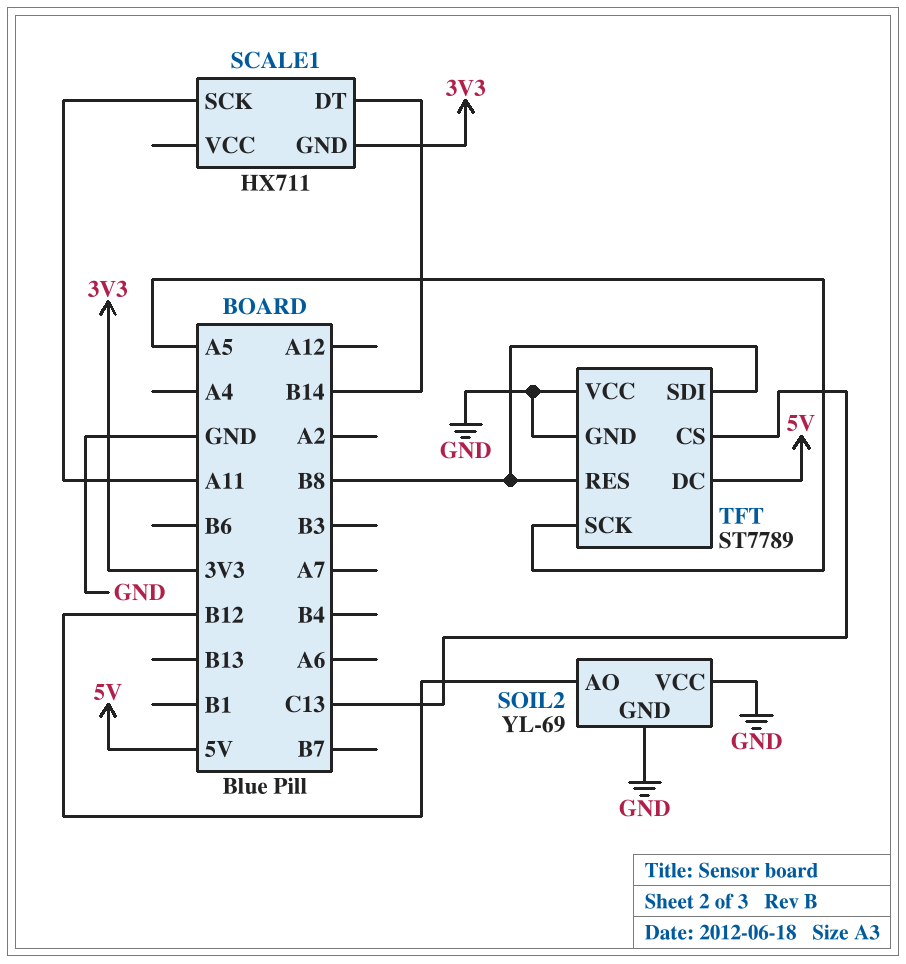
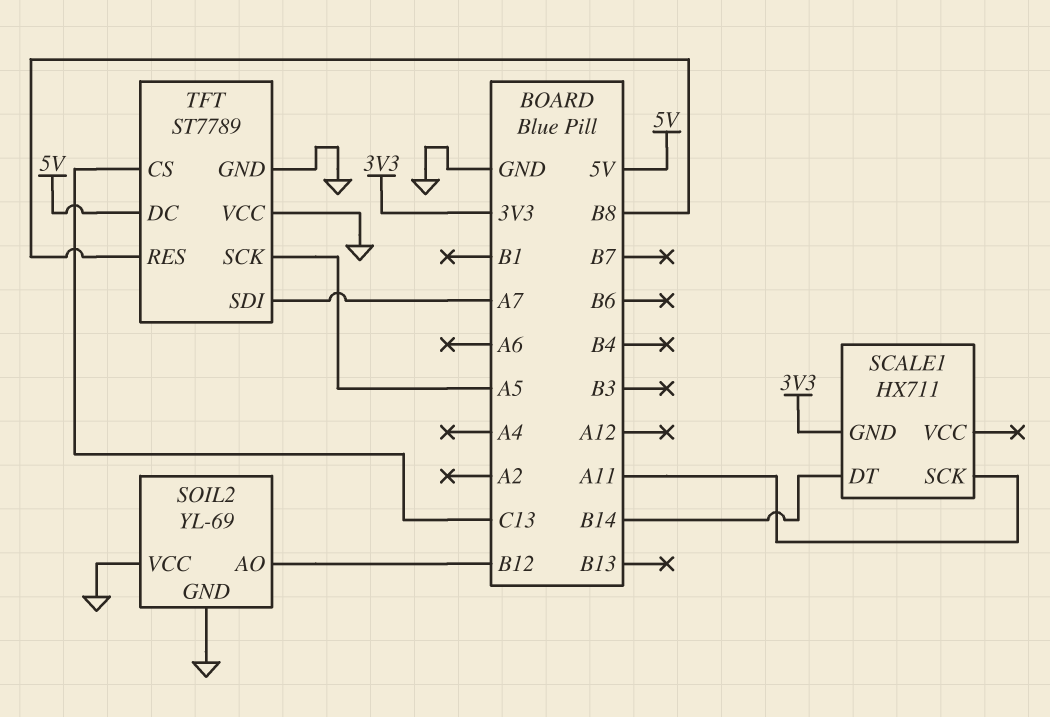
TFT pin SDI: B8 -> A7

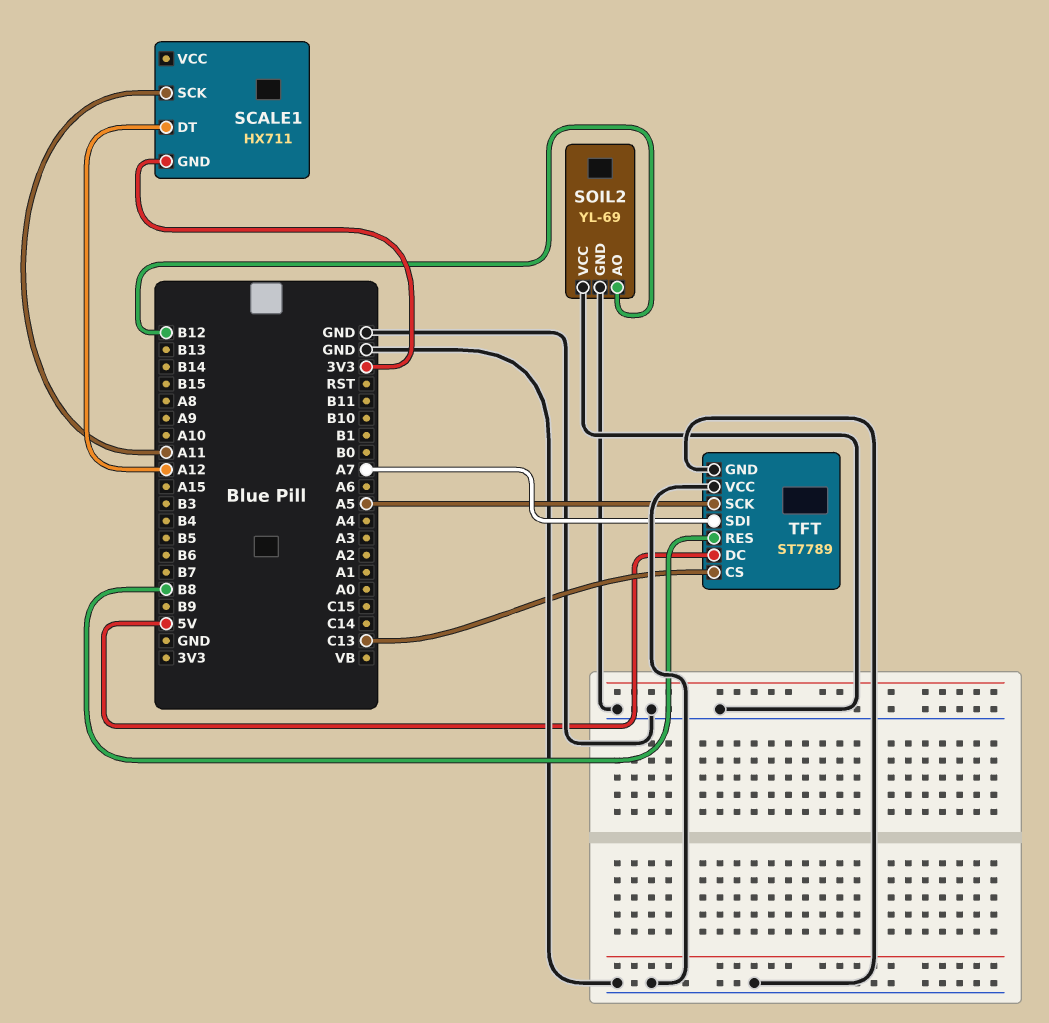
SCALE1 pin DT: B14 -> A12

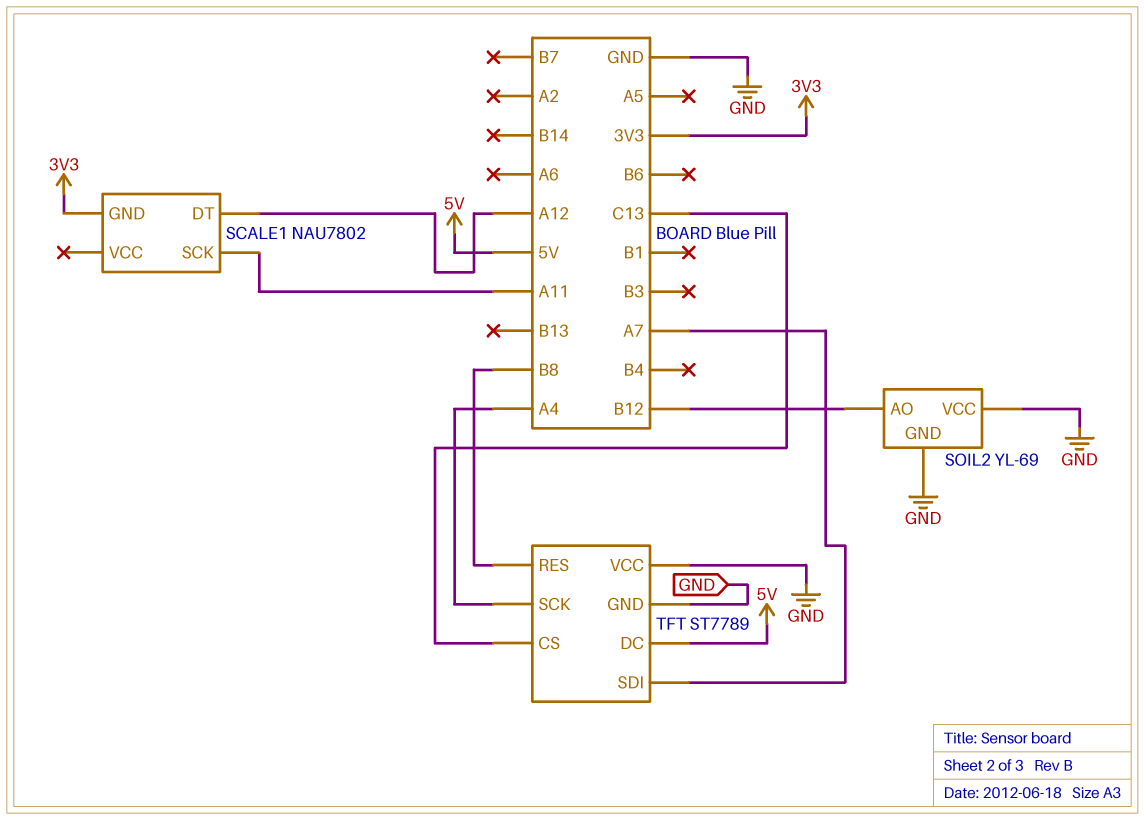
SCALE1: HX711 -> NAU7802
TFT pin SCK: A5 -> A4

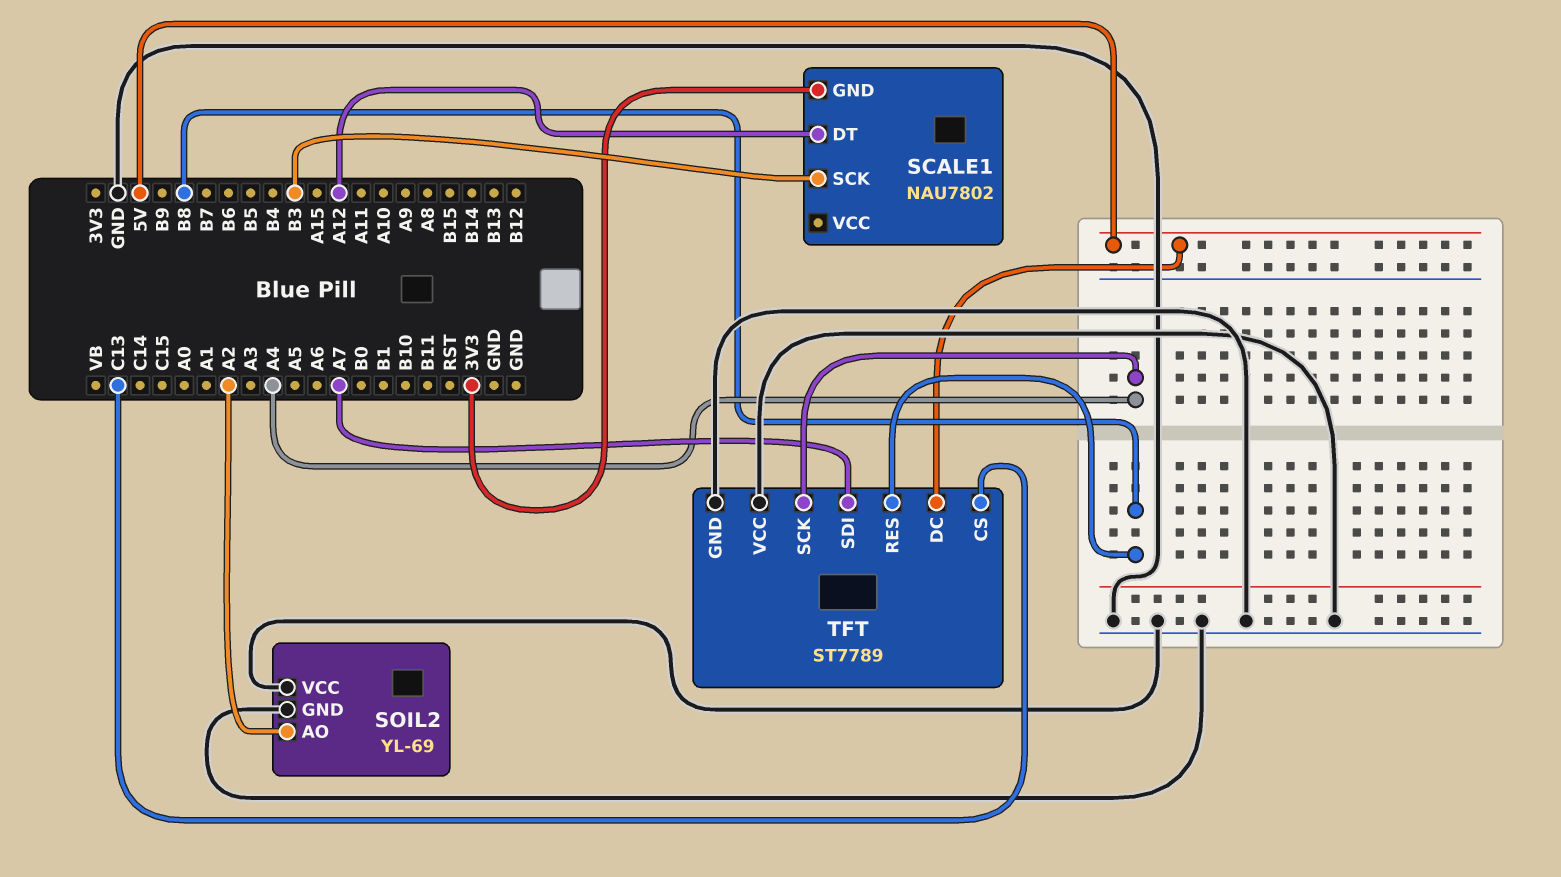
SCALE1 pin SCK: A11 -> B3
SOIL2 pin AO: B12 -> A2

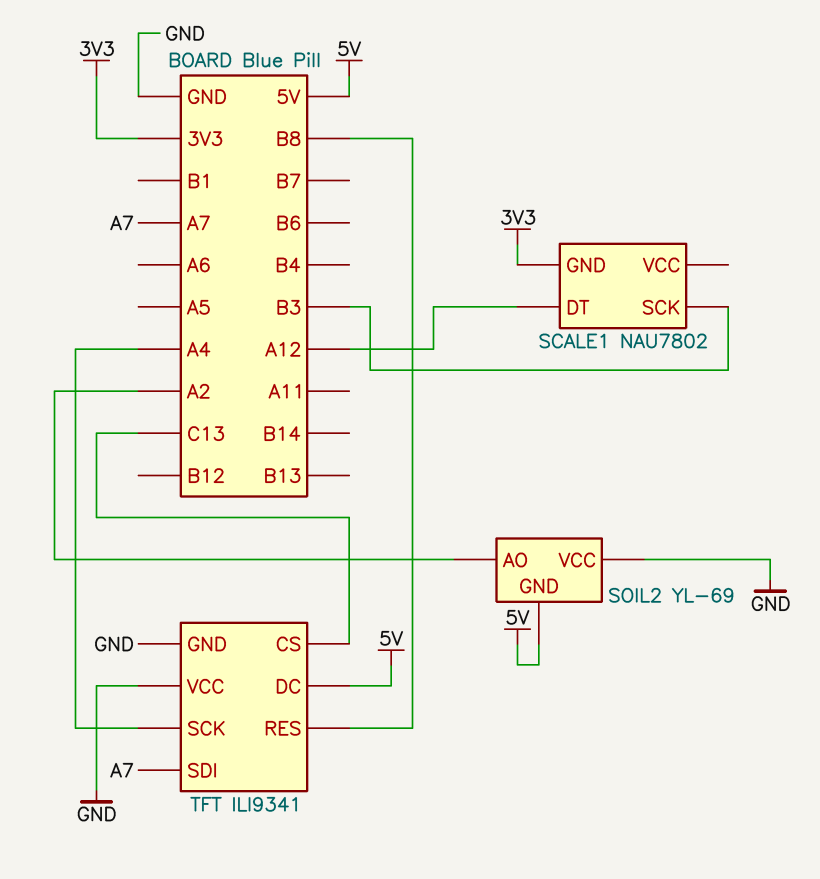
SOIL2 pin GND: GND -> 5V
TFT: ST7789 -> ILI9341

